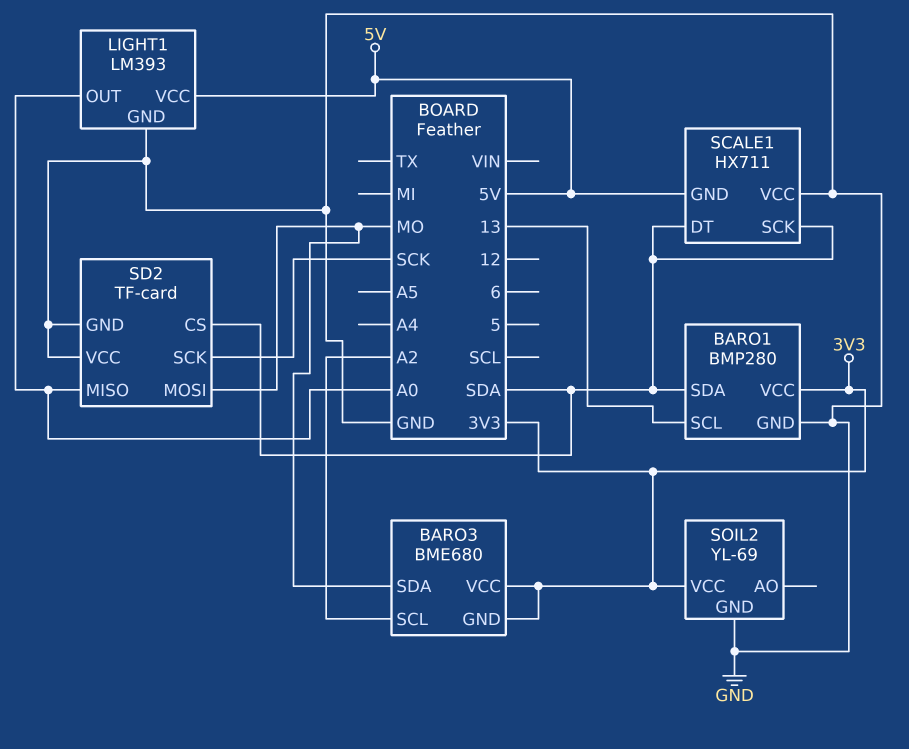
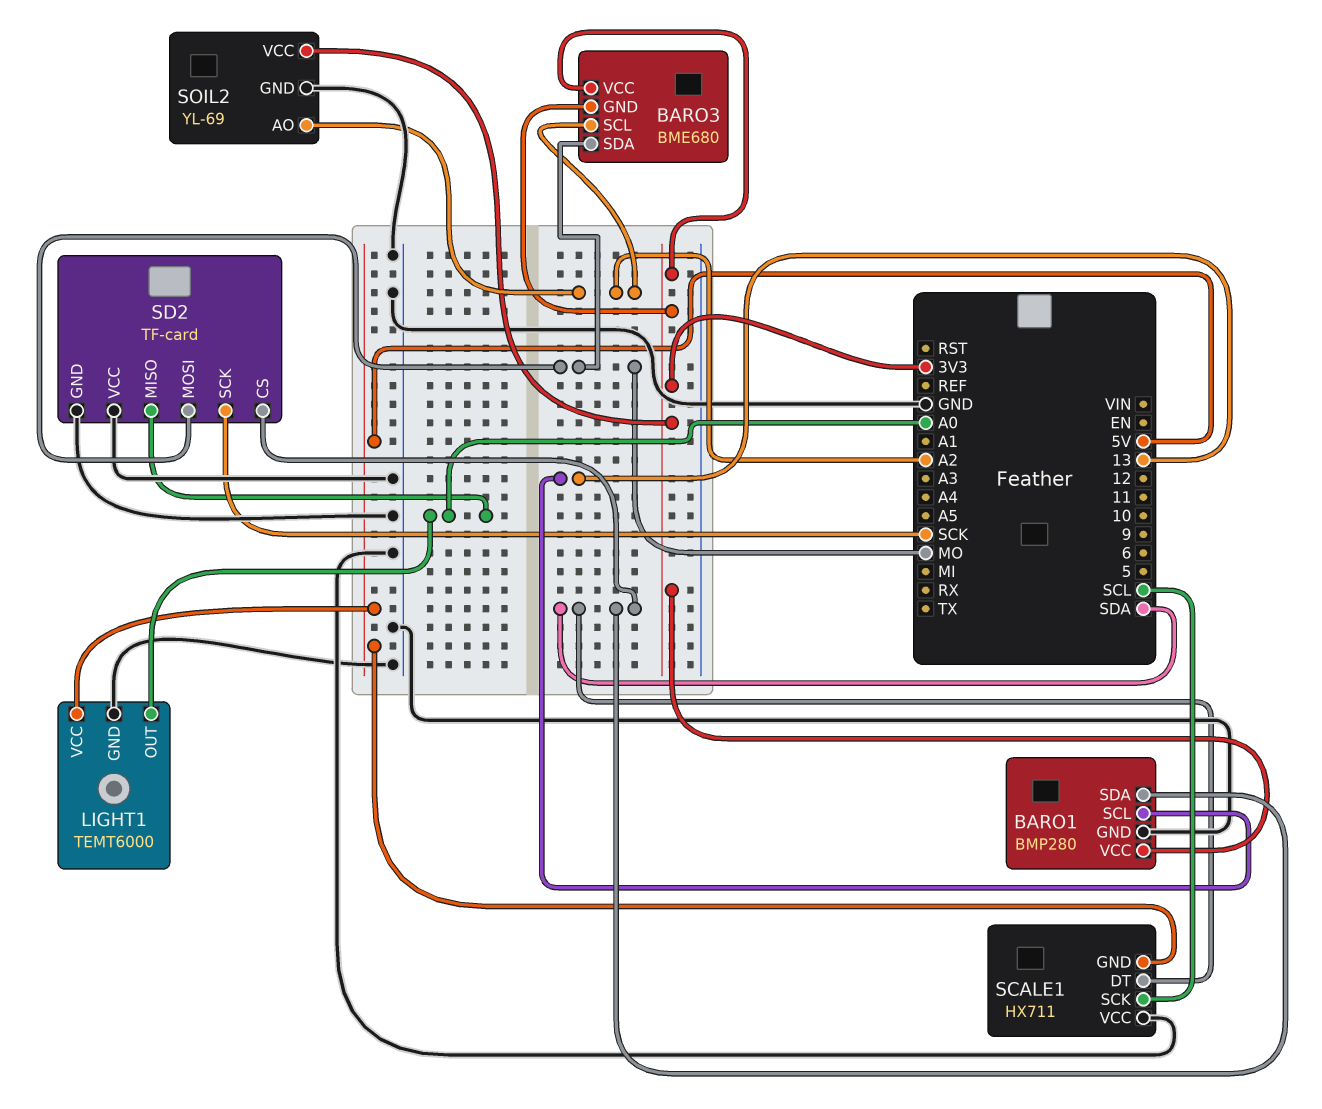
LIGHT1: LM393 -> TEMT6000
SCALE1 pin SCK: SDA -> SCL
SOIL2 pin AO: none -> A2

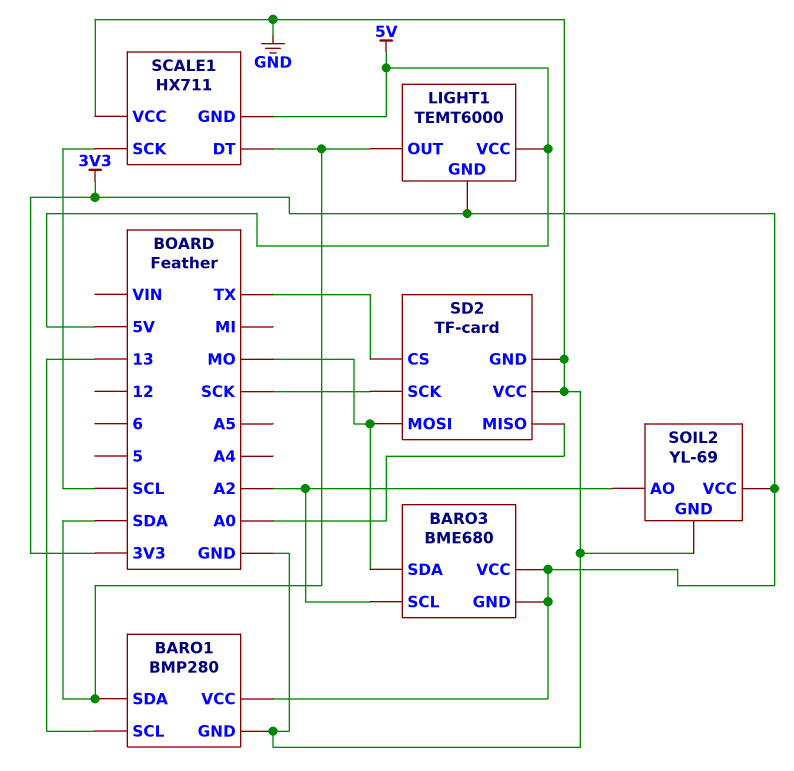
LIGHT1 pin GND: GND -> 3V3
LIGHT1 pin OUT: A0 -> SDA
SD2 pin CS: SDA -> TX

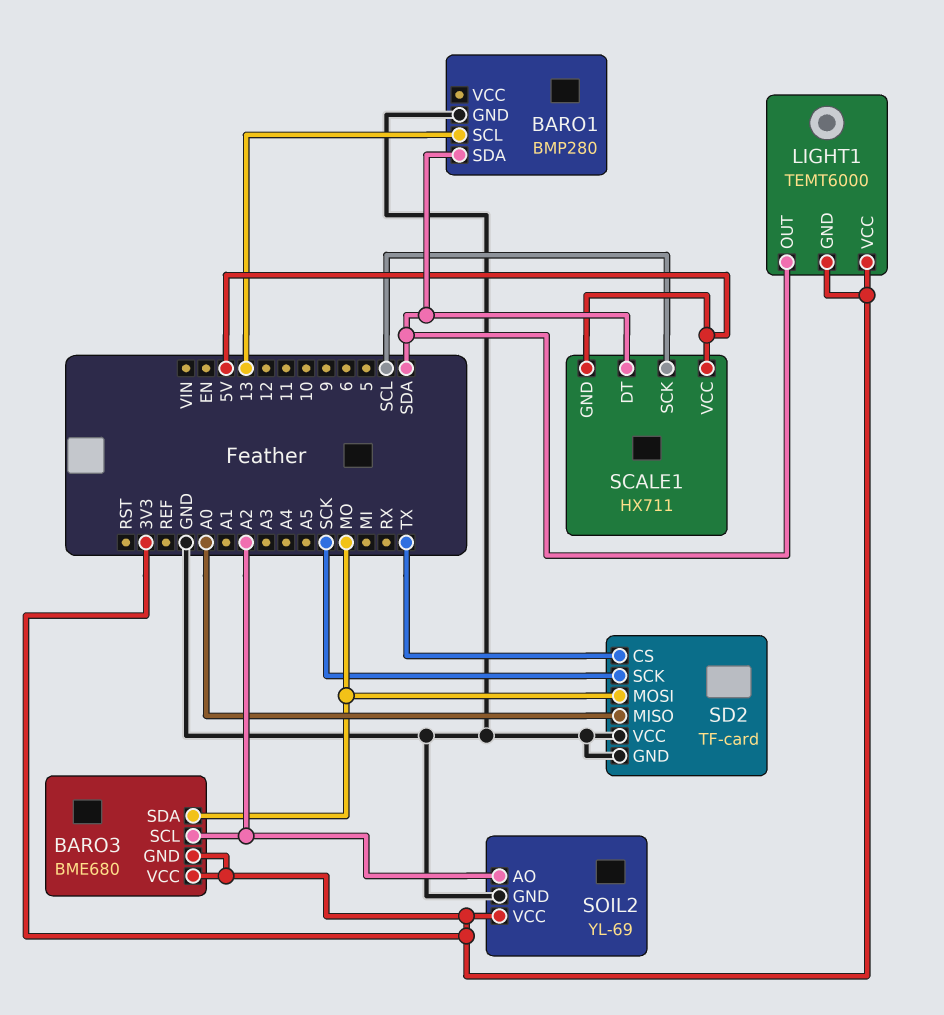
BARO1 pin VCC: 3V3 -> none
LIGHT1 pin VCC: 5V -> 3V3
SCALE1 pin VCC: GND -> 5V

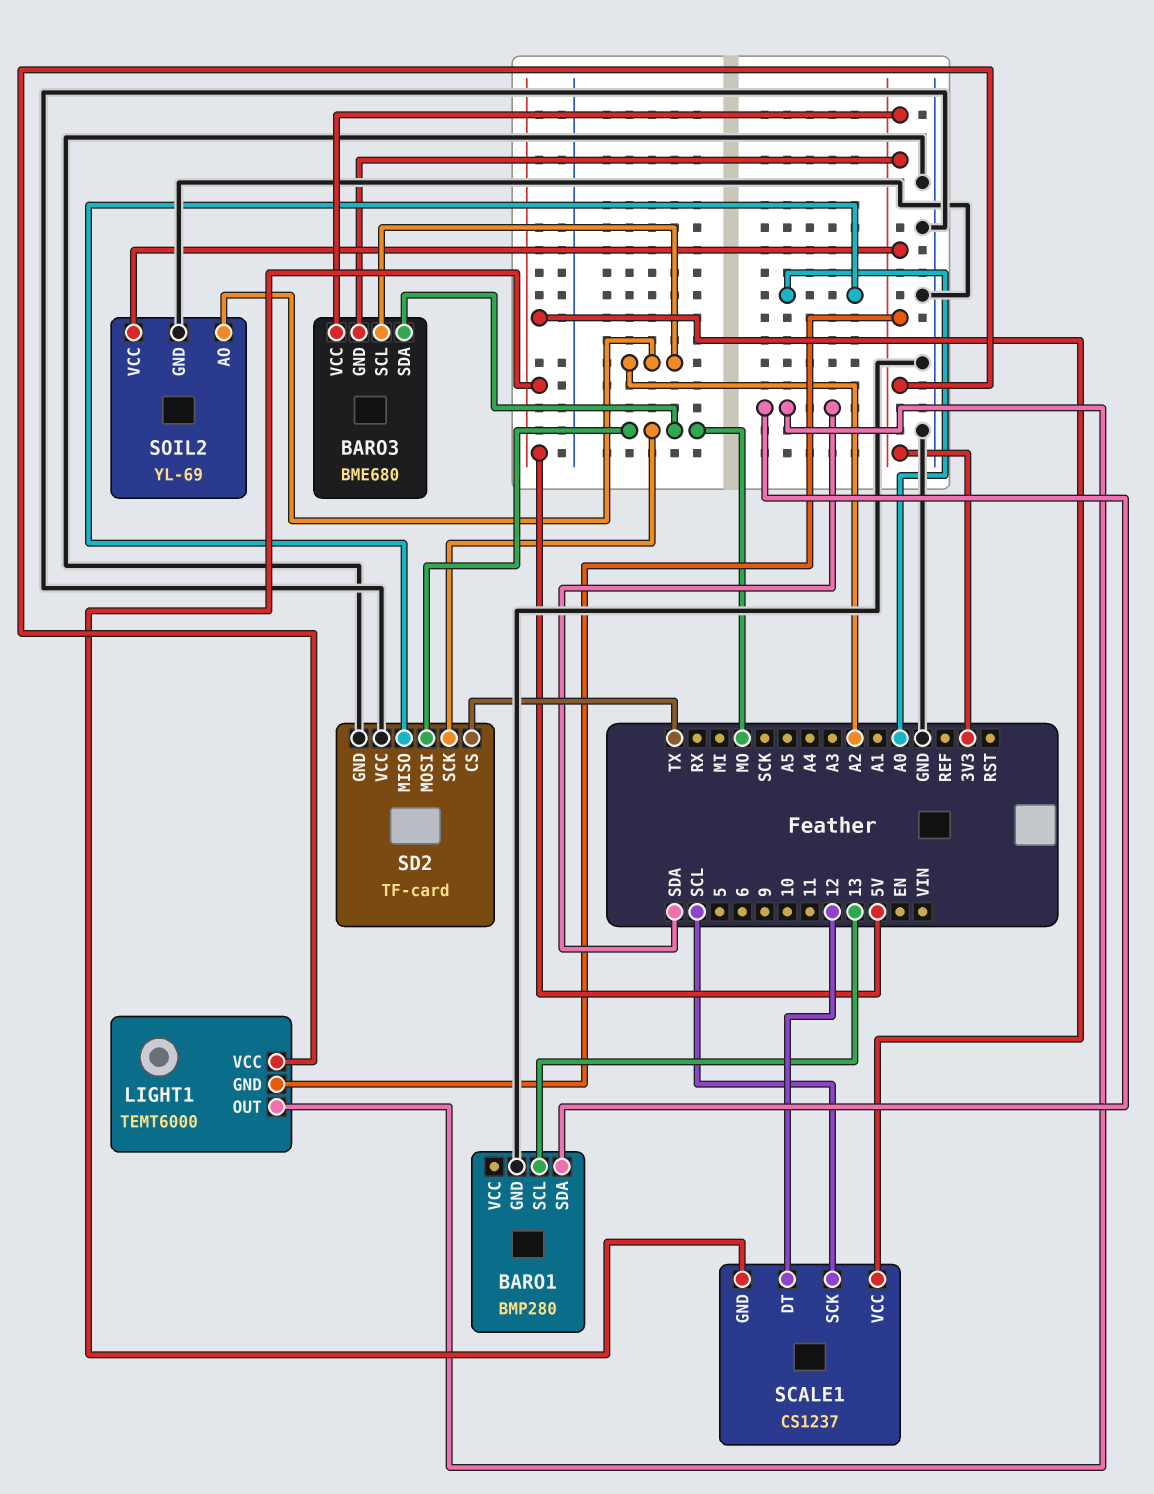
SCALE1: HX711 -> CS1237
SCALE1 pin DT: SDA -> 12
SD2 pin SCK: SCK -> MO

